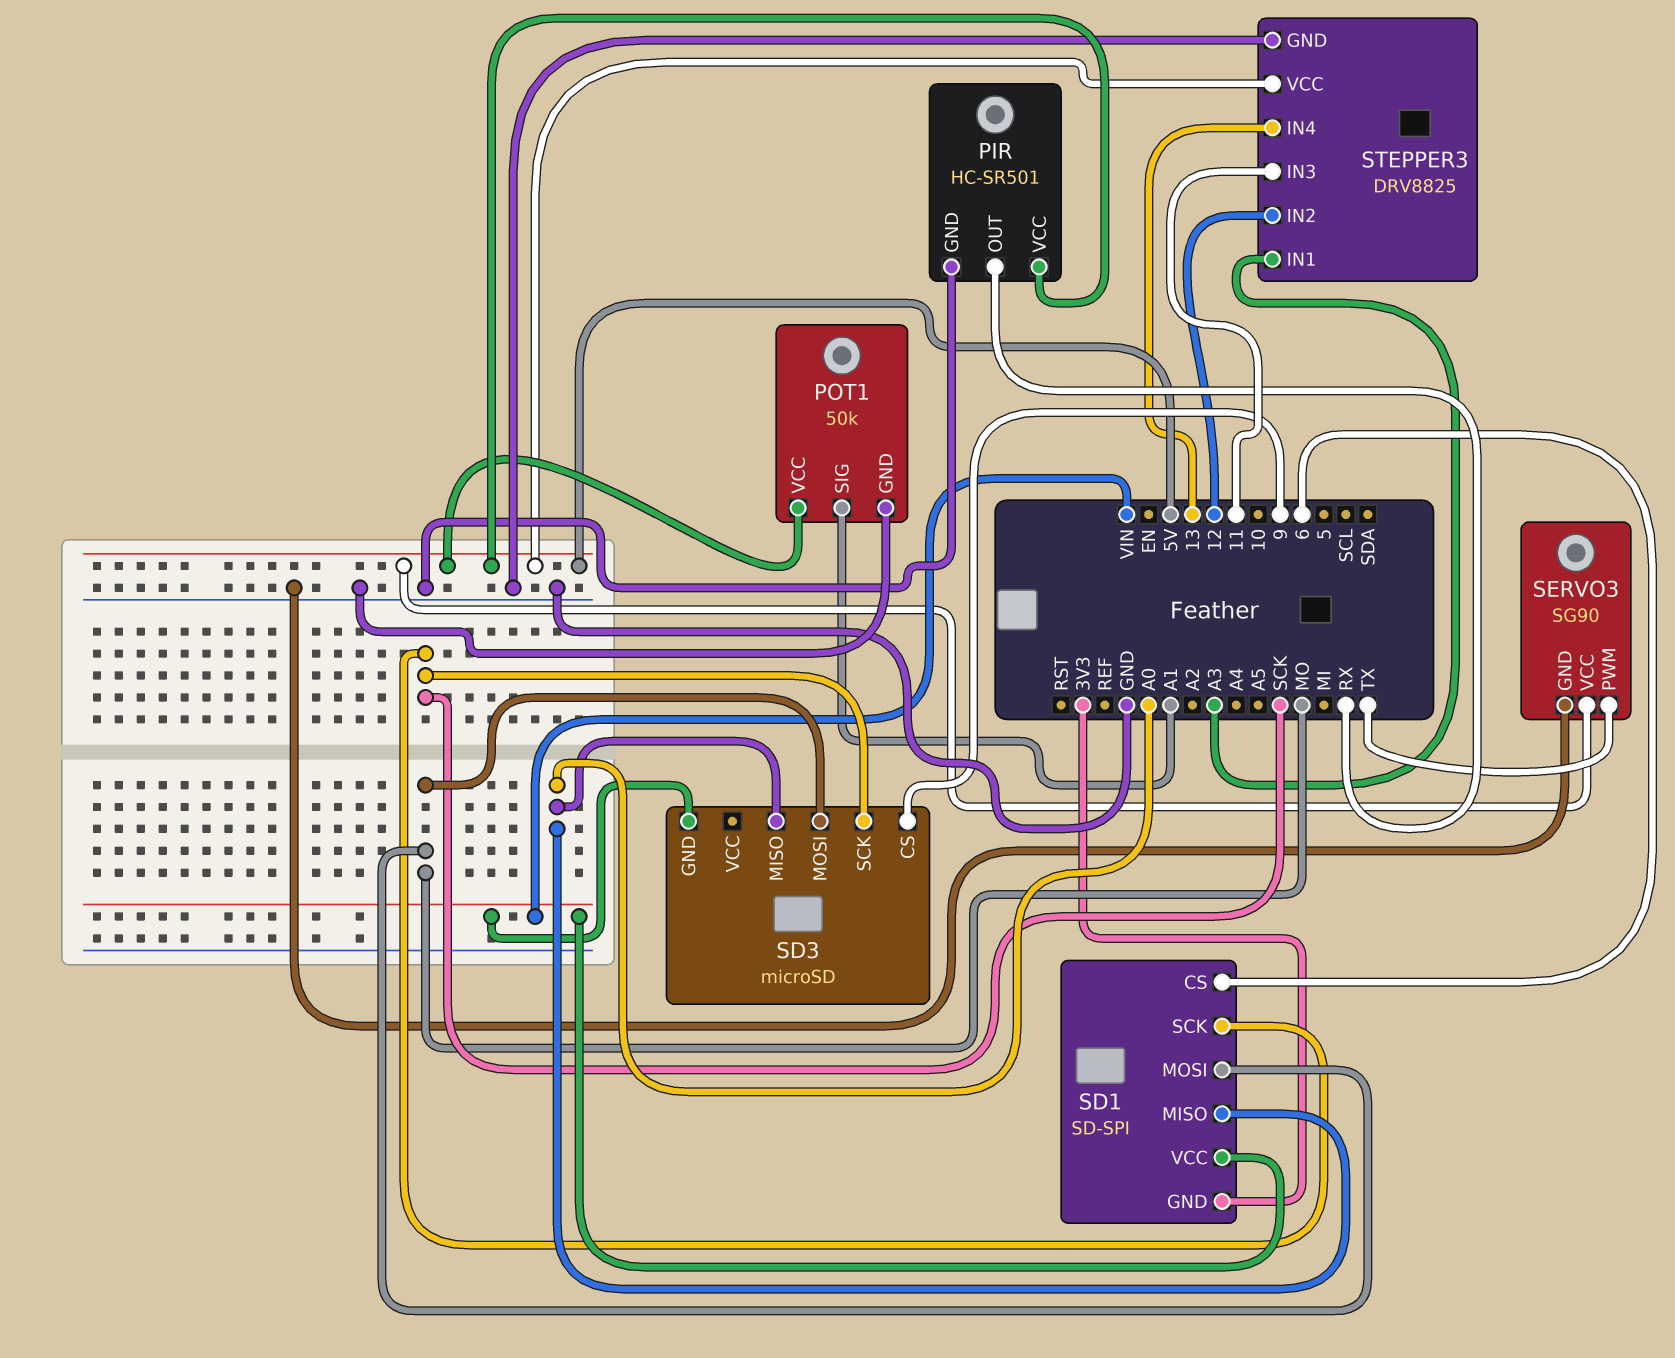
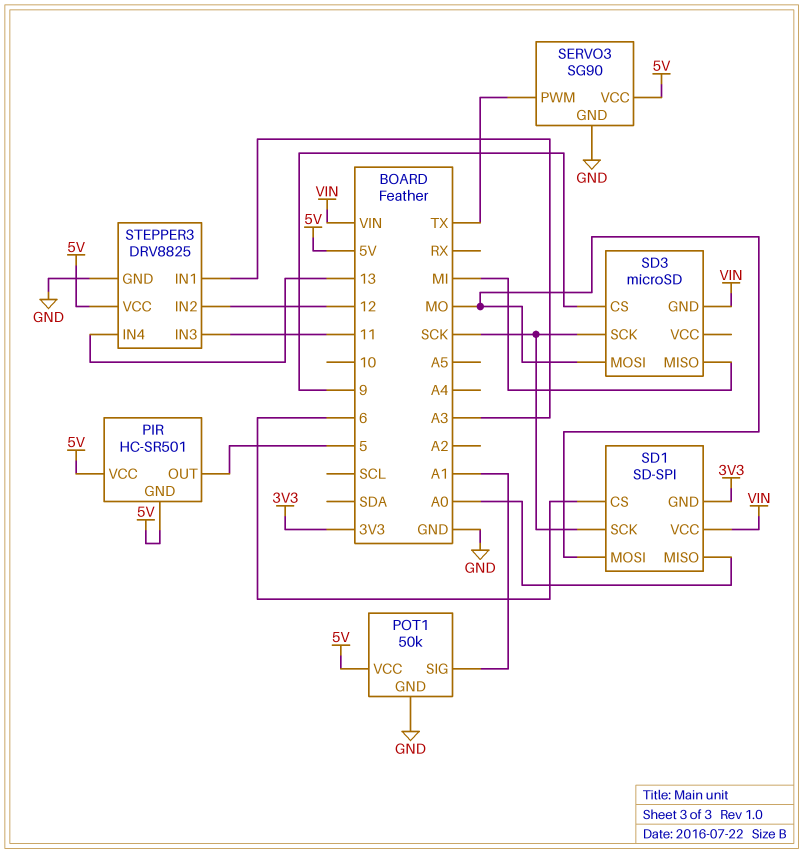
PIR pin GND: GND -> 5V
PIR pin OUT: RX -> 5
SD3 pin MISO: A0 -> MI

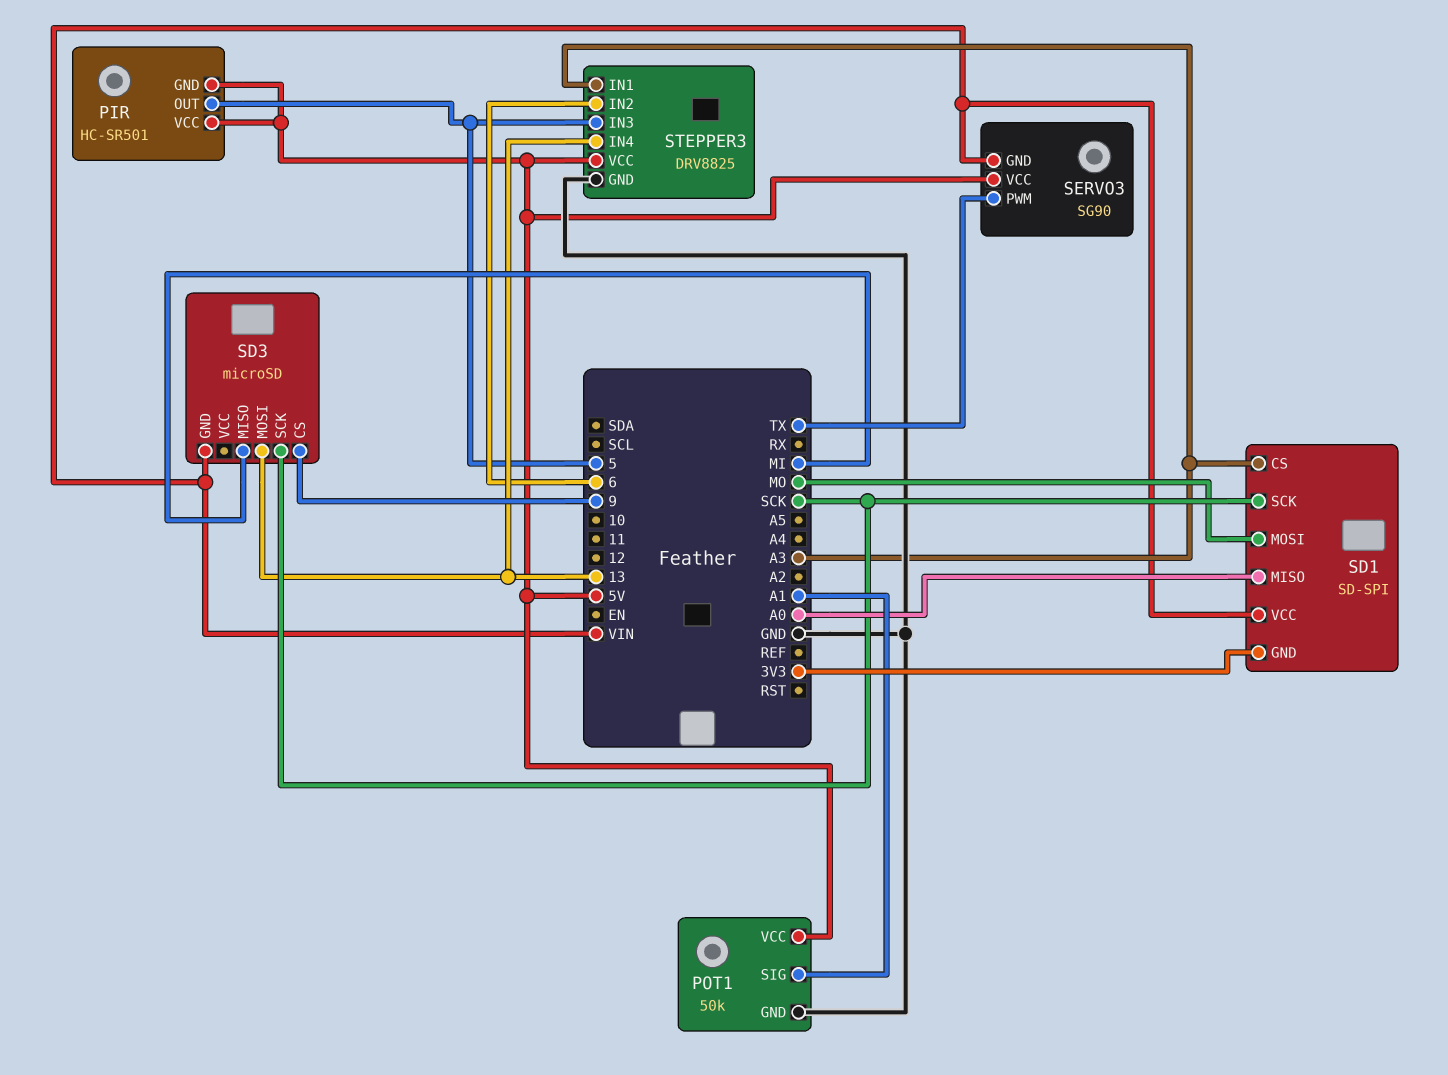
SD1 pin CS: 6 -> A3
SD3 pin MOSI: MO -> 13
SERVO3 pin GND: GND -> VIN
STEPPER3 pin IN2: 12 -> 6
STEPPER3 pin IN3: 11 -> 5

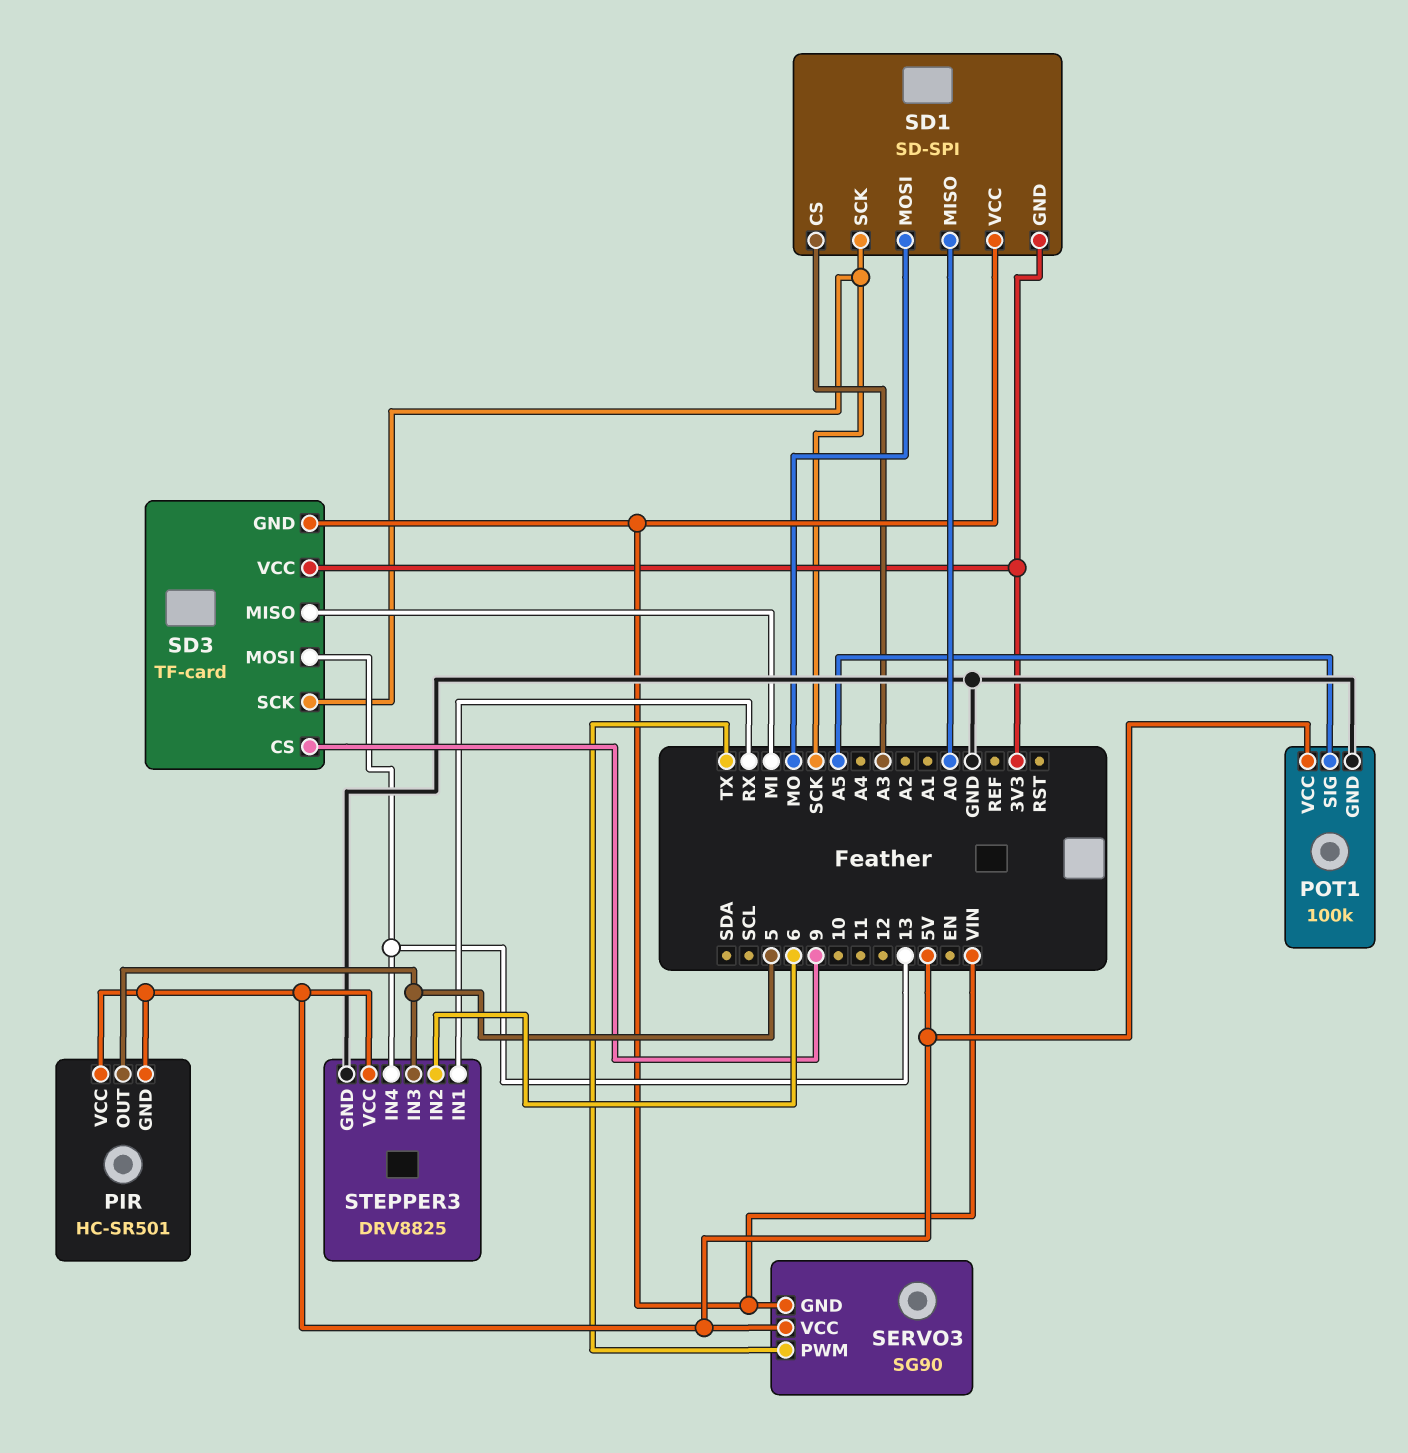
POT1: 50k -> 100k
POT1 pin SIG: A1 -> A5
SD3: microSD -> TF-card
SD3 pin VCC: none -> 3V3
STEPPER3 pin IN1: A3 -> RX

